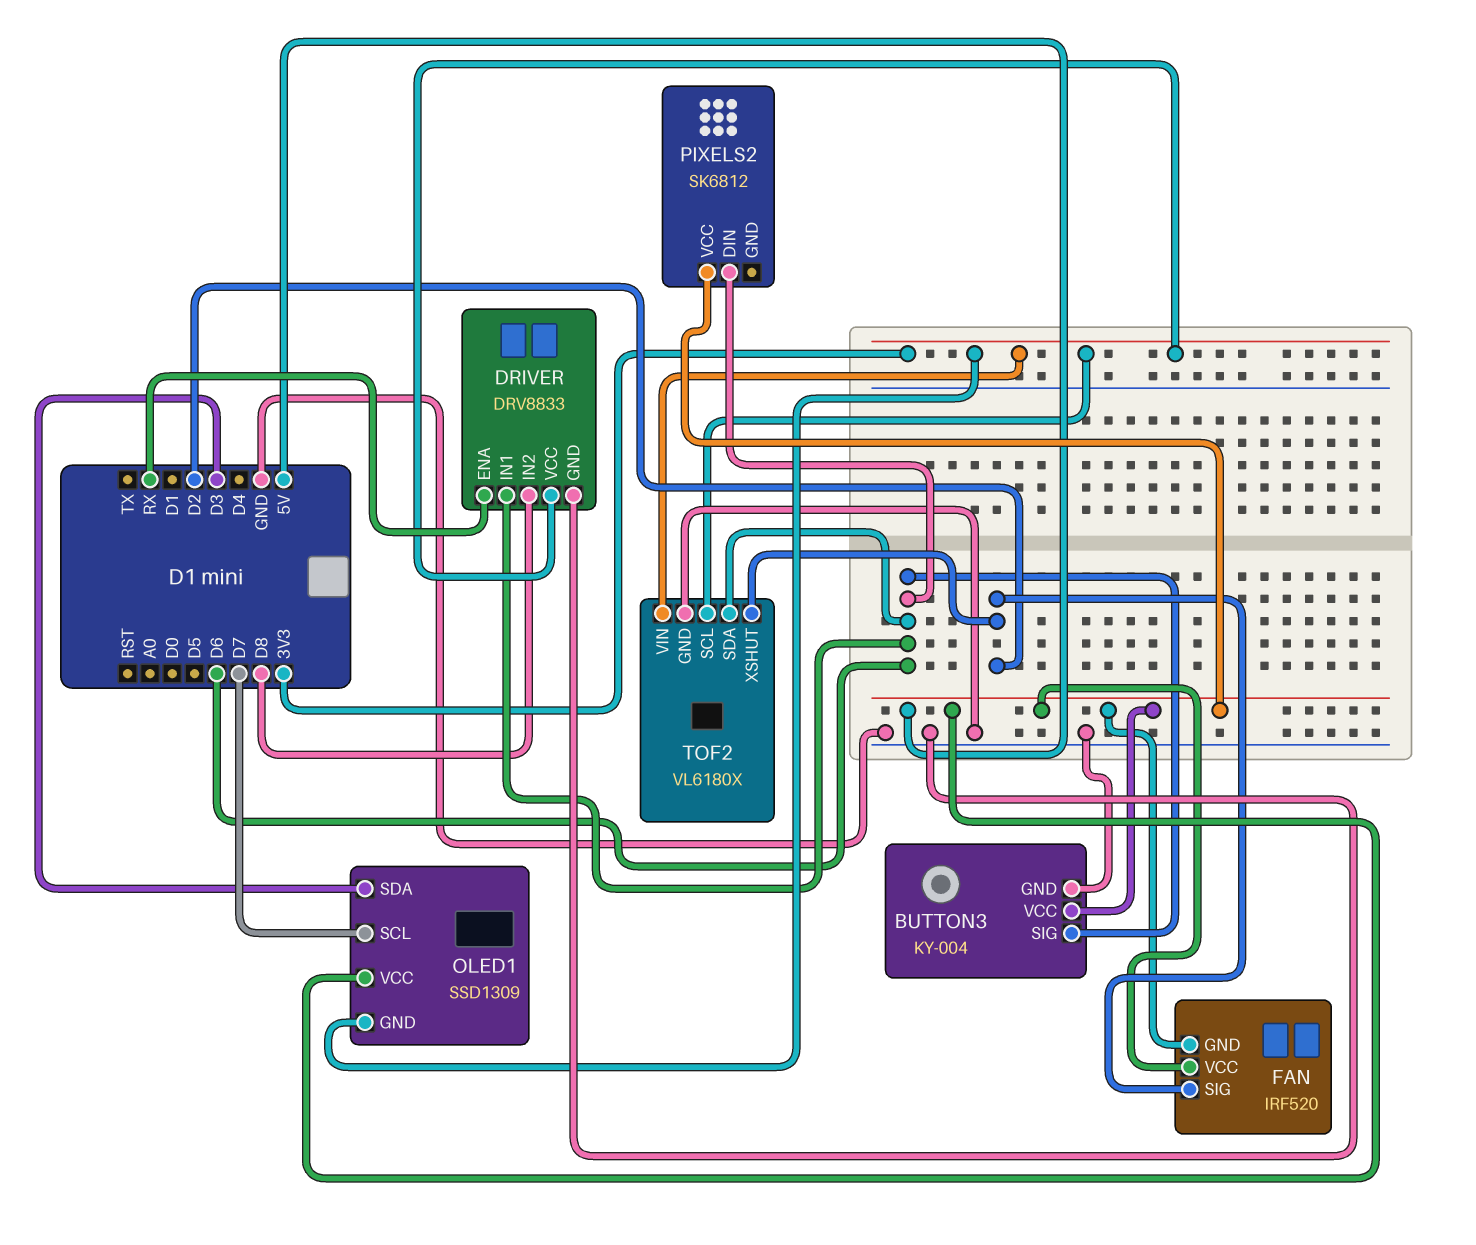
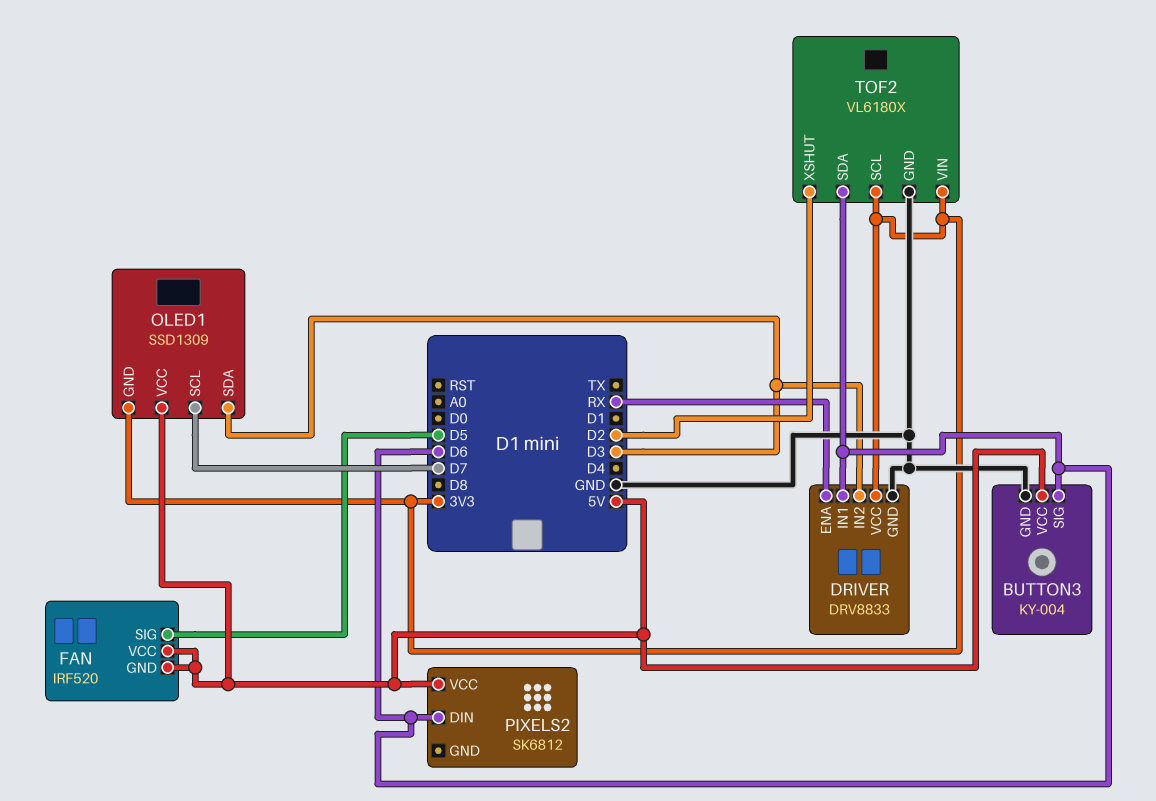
DRIVER pin IN2: D8 -> D3
FAN pin SIG: D2 -> D5

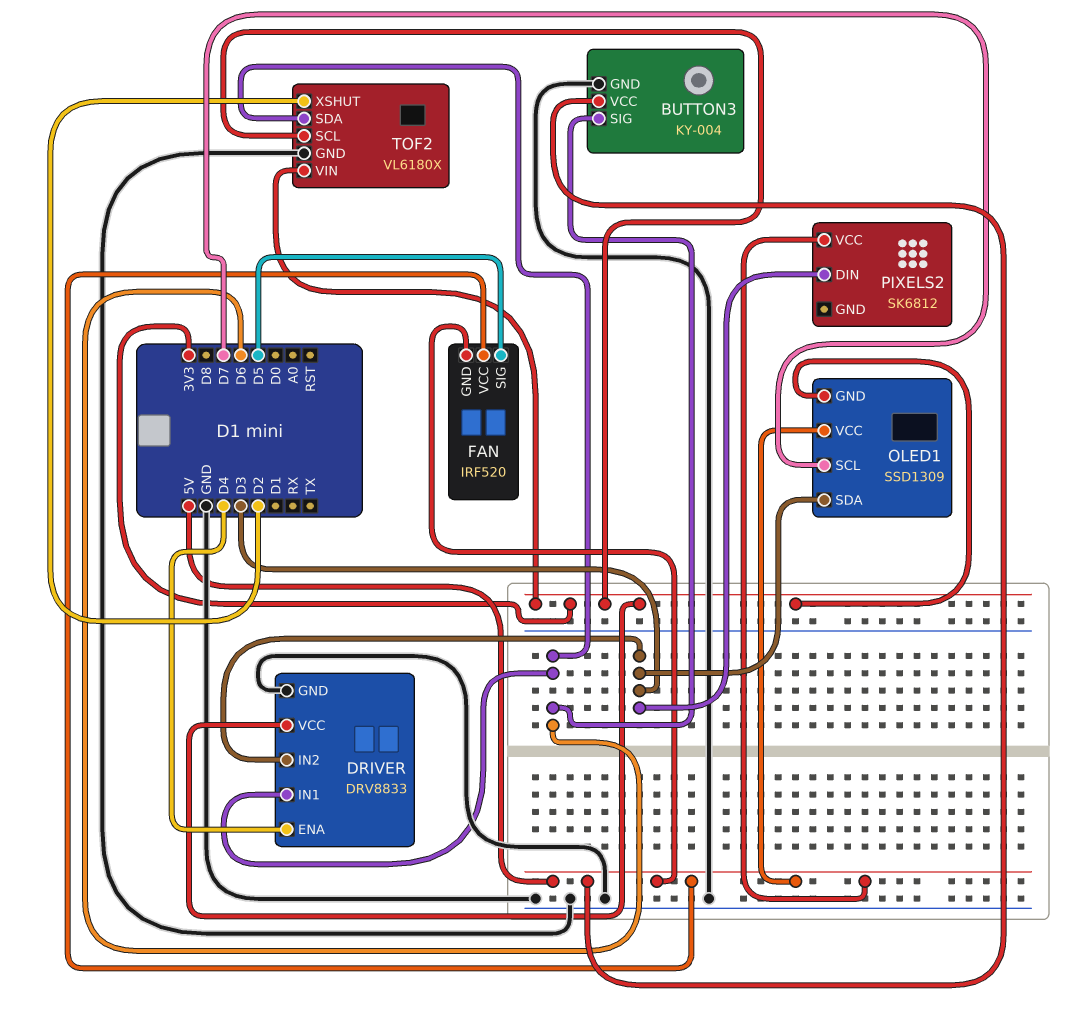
DRIVER pin ENA: RX -> D4
PIXELS2 pin DIN: D6 -> D3

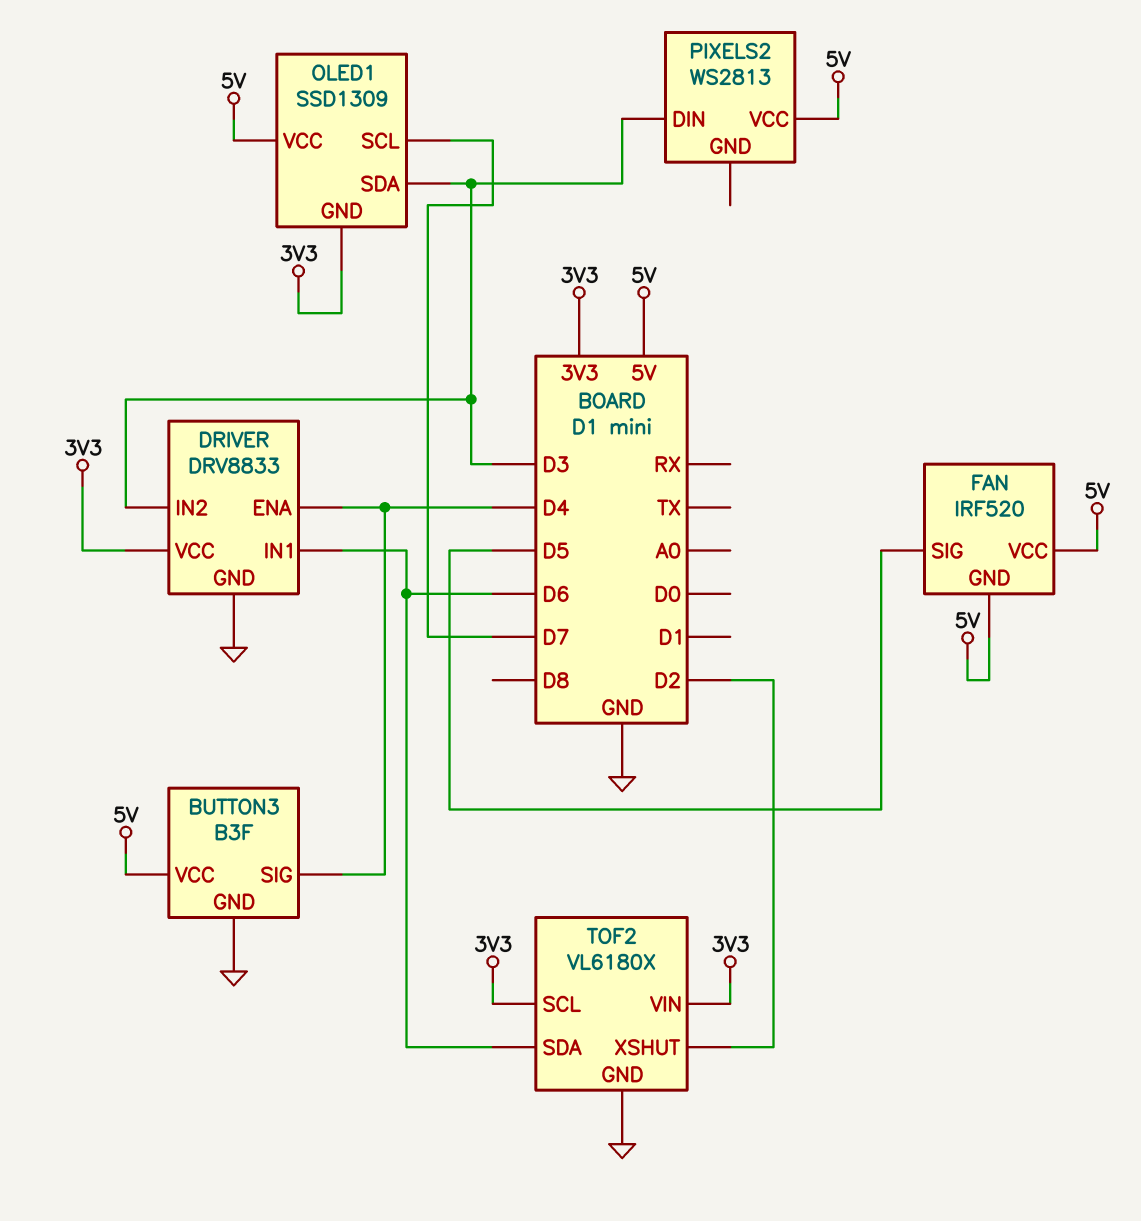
BUTTON3: KY-004 -> B3F
BUTTON3 pin SIG: D6 -> D4
PIXELS2: SK6812 -> WS2813

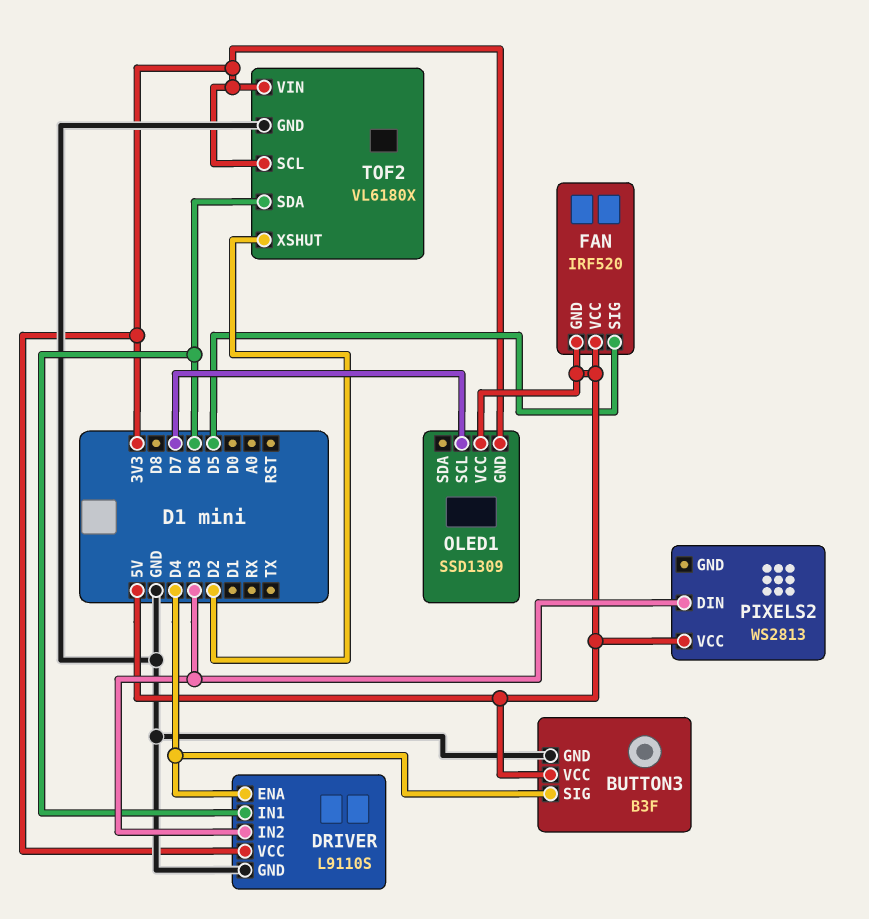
DRIVER: DRV8833 -> L9110S
OLED1 pin SDA: D3 -> none

